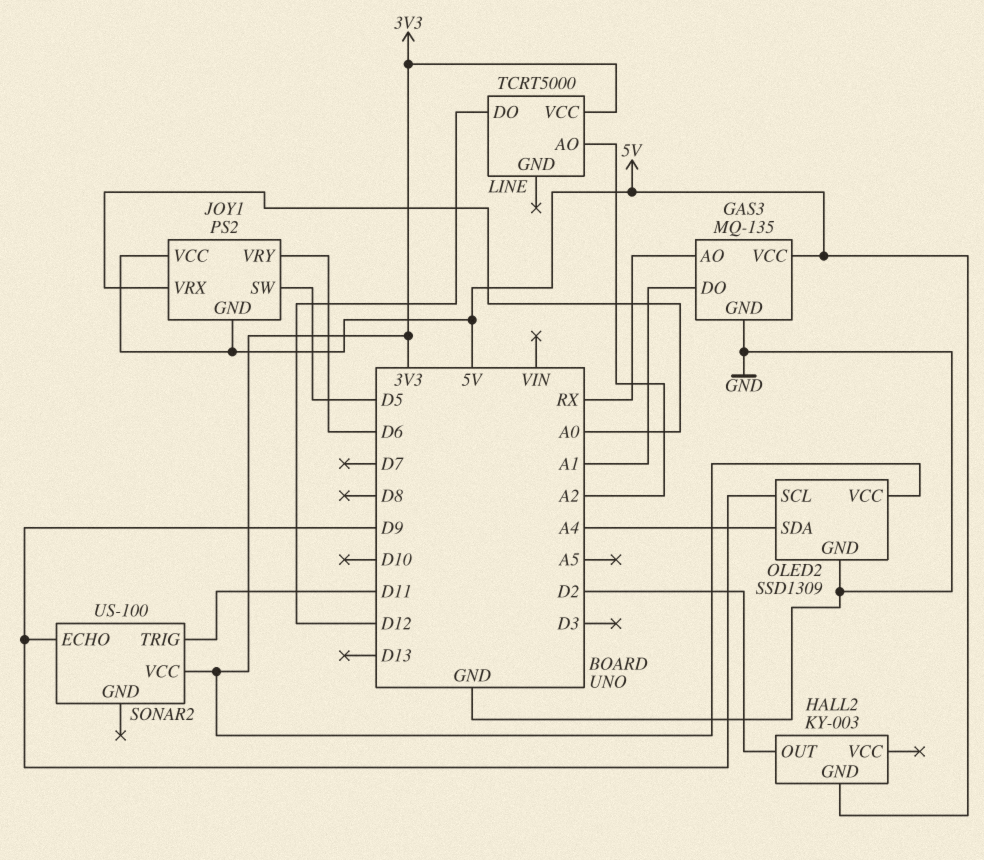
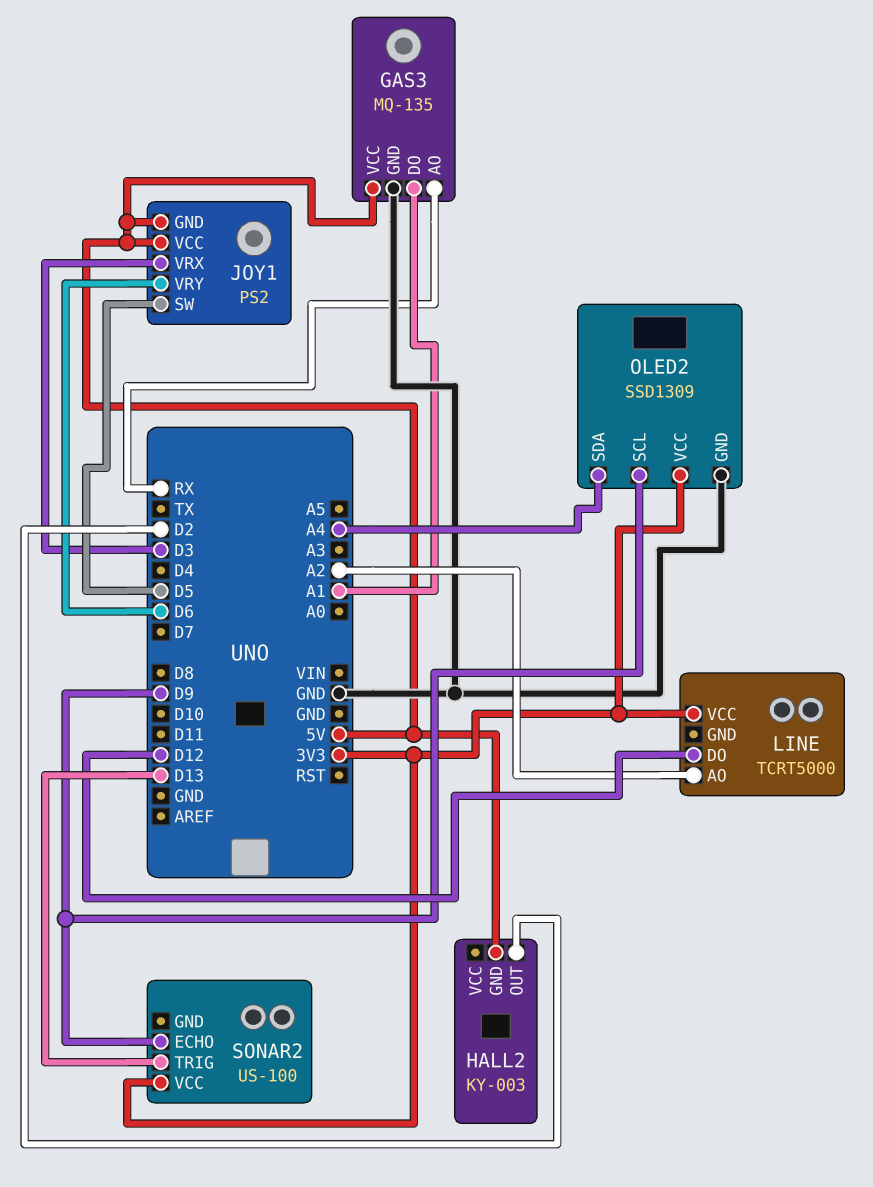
JOY1 pin VRX: A0 -> D3
SONAR2 pin TRIG: D11 -> D13

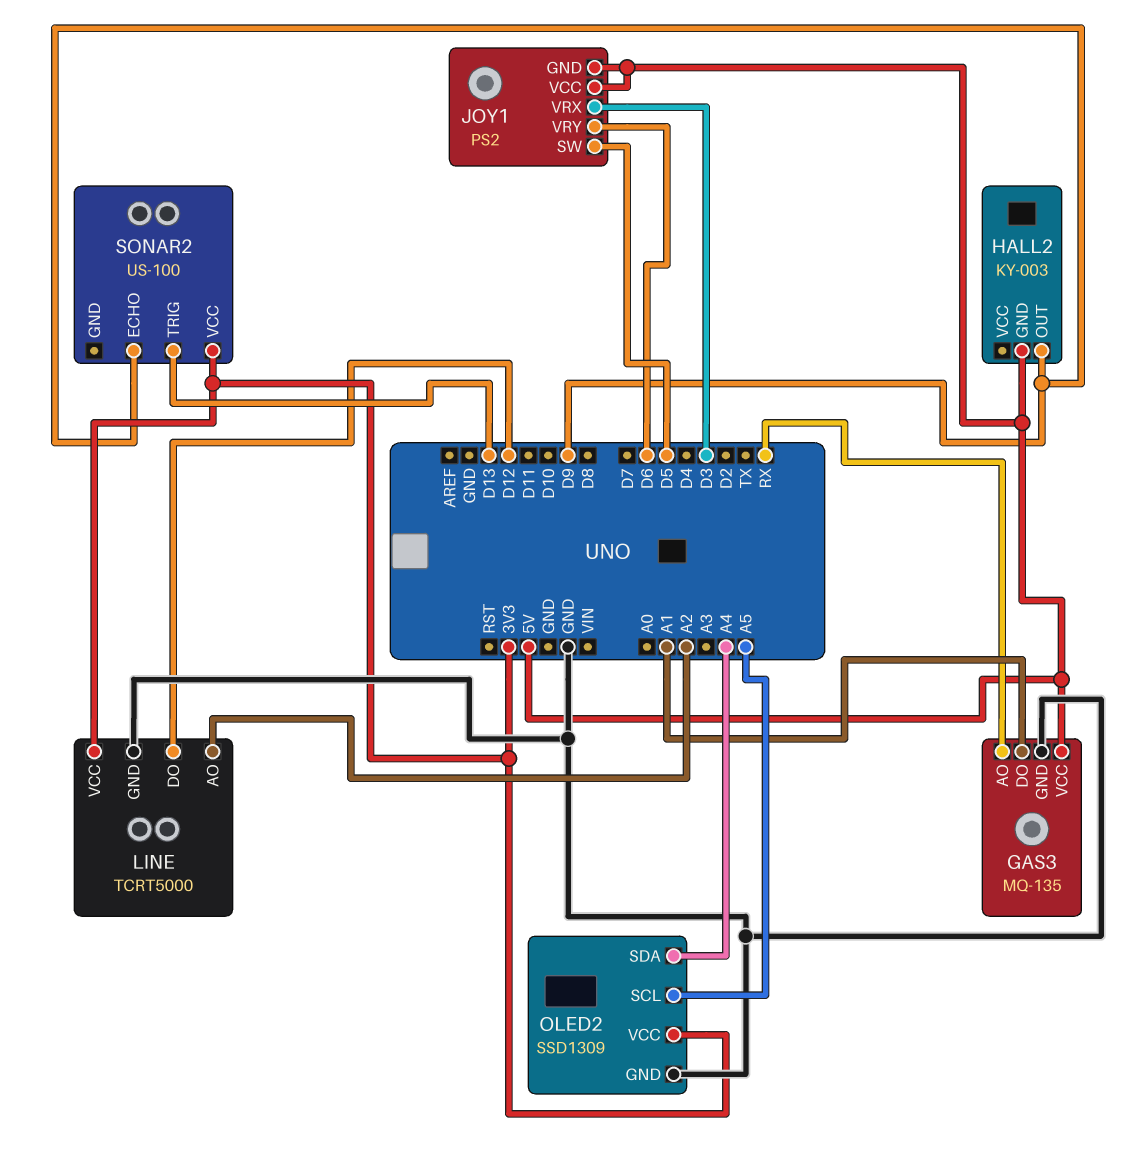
HALL2 pin OUT: D2 -> D9
LINE pin GND: none -> GND
OLED2 pin SCL: D9 -> A5

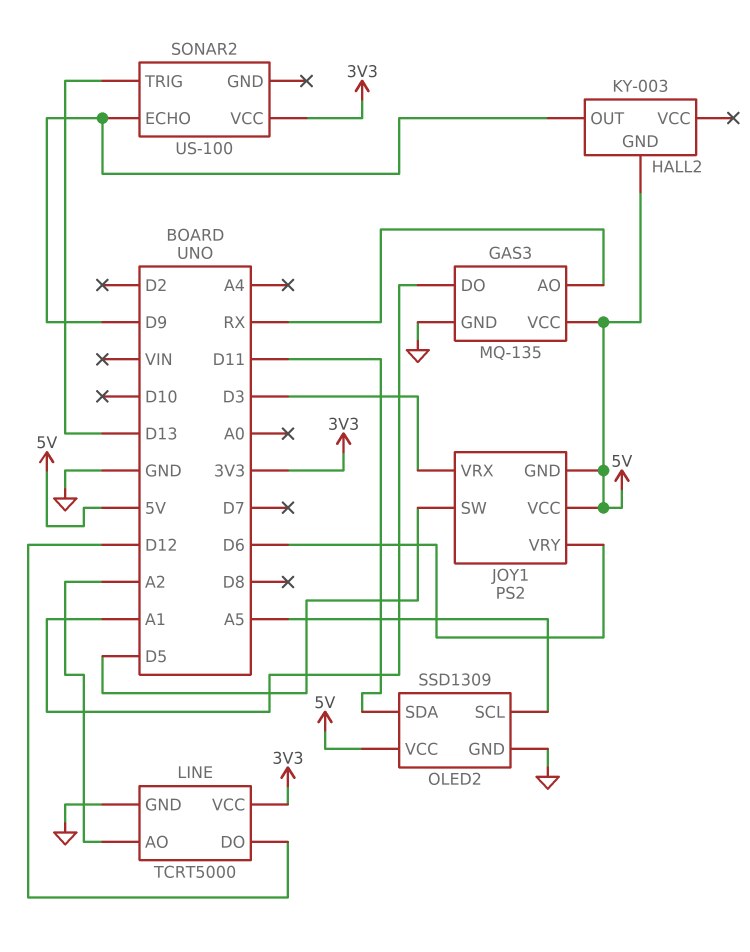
OLED2 pin SDA: A4 -> D11
OLED2 pin VCC: 3V3 -> 5V

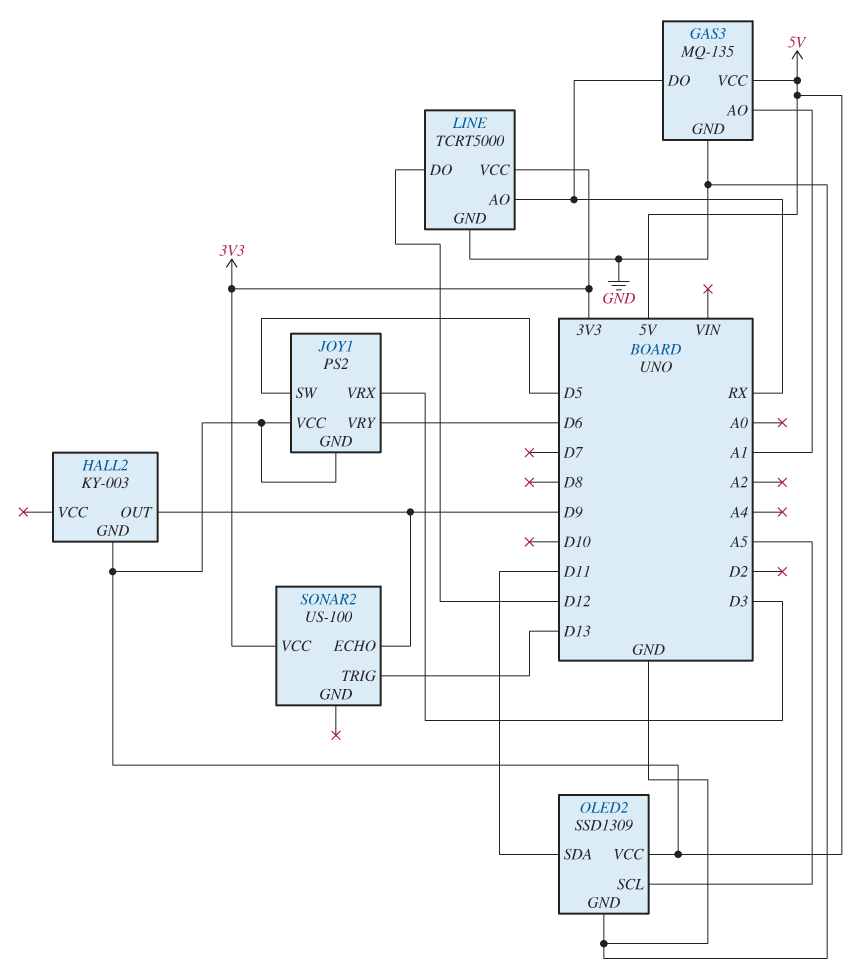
GAS3 pin AO: RX -> A1
GAS3 pin DO: A1 -> RX
LINE pin AO: A2 -> RX

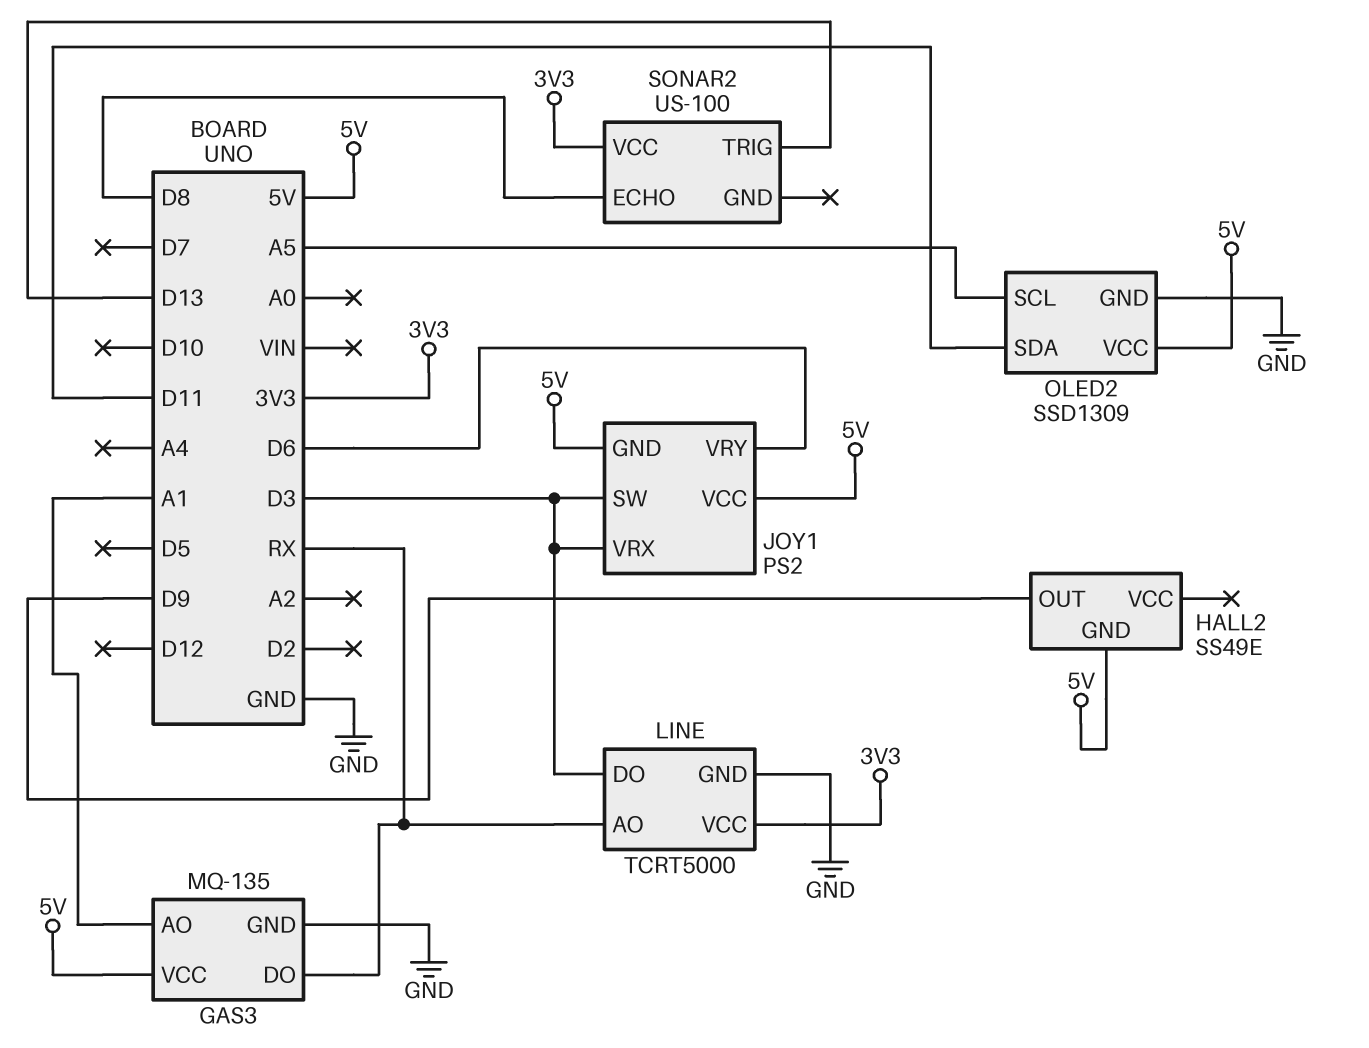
HALL2: KY-003 -> SS49E
JOY1 pin SW: D5 -> D3
LINE pin DO: D12 -> D3
SONAR2 pin ECHO: D9 -> D8

